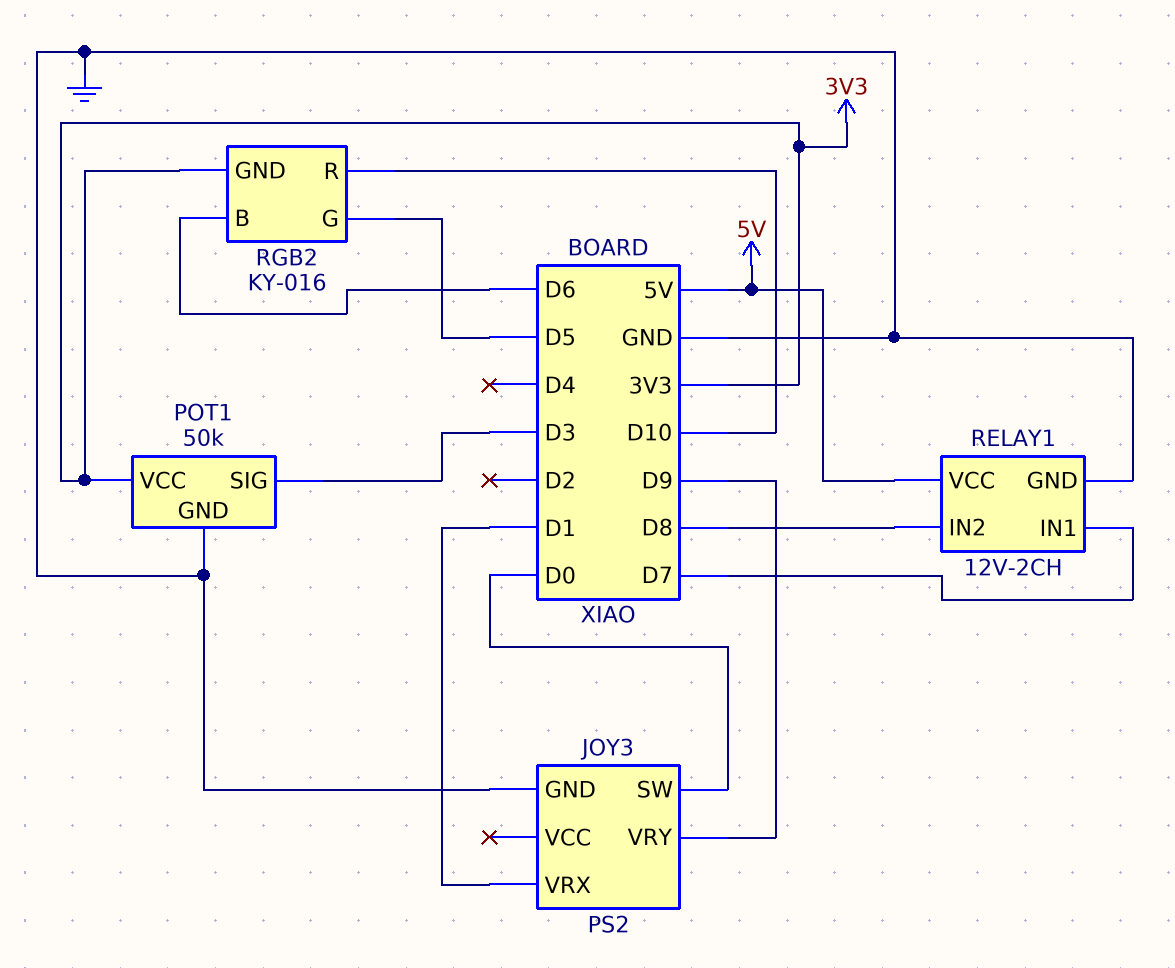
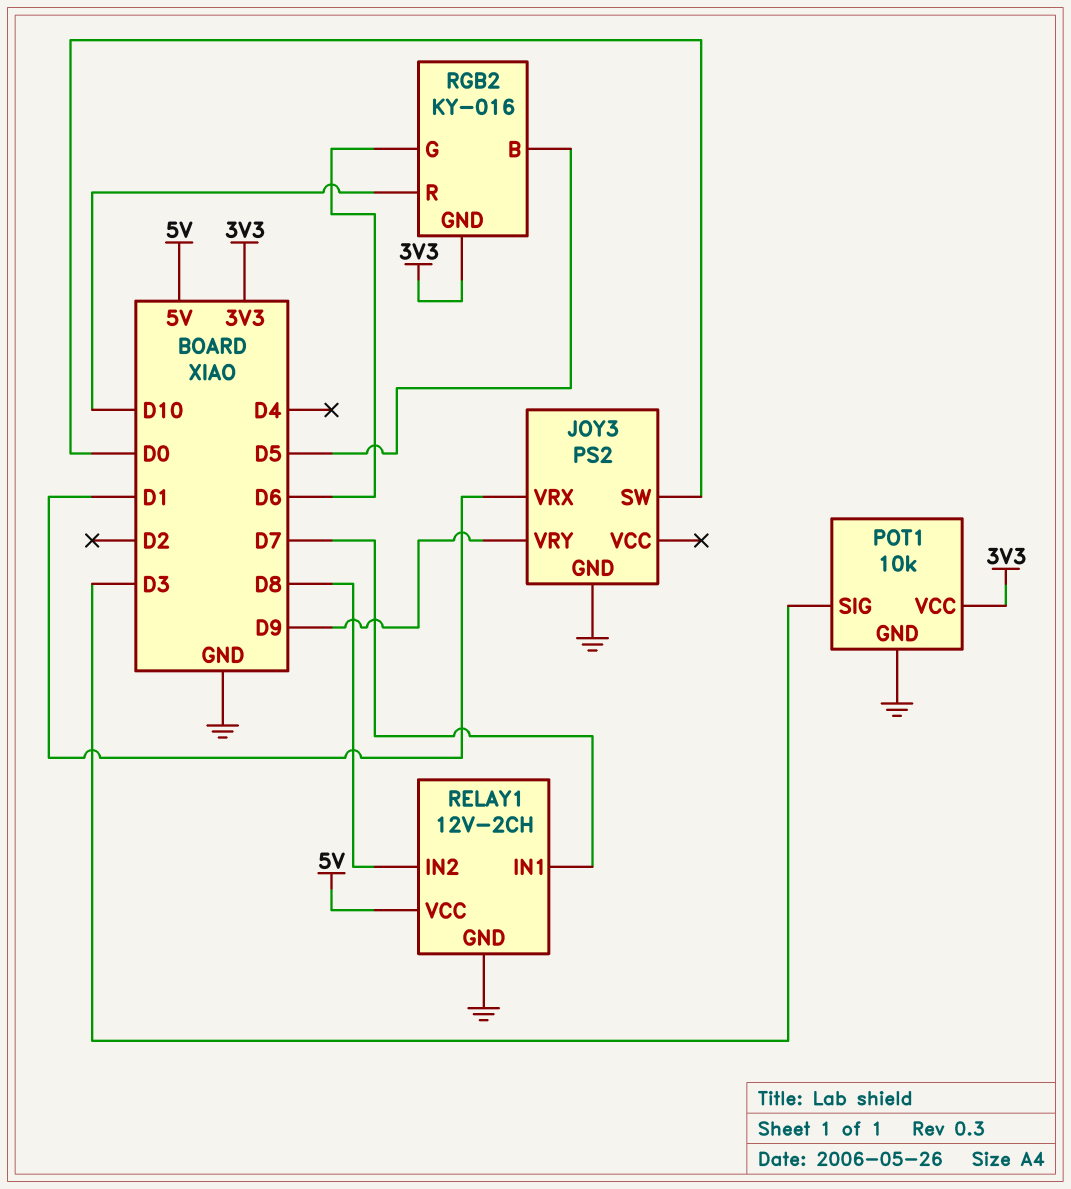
POT1: 50k -> 10k
RGB2 pin B: D6 -> D5
RGB2 pin G: D5 -> D6

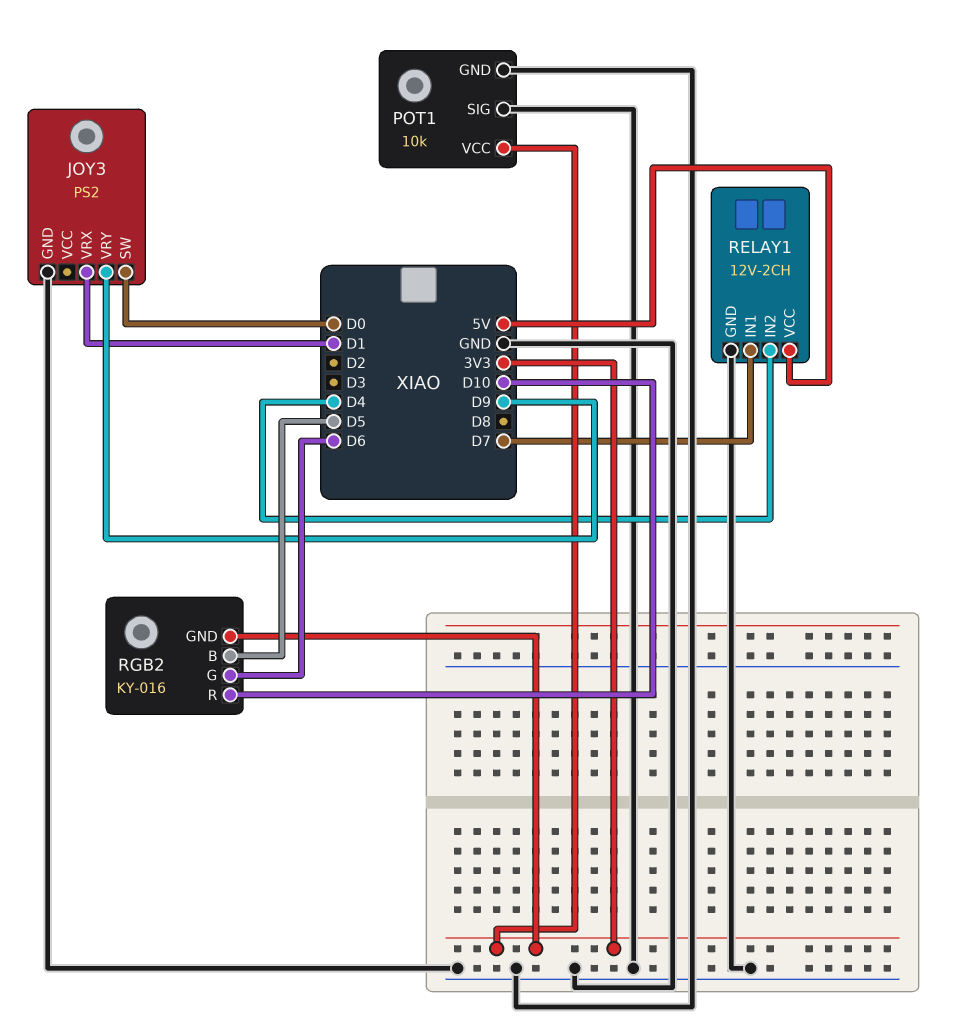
POT1 pin SIG: D3 -> GND
RELAY1 pin IN2: D8 -> D4

